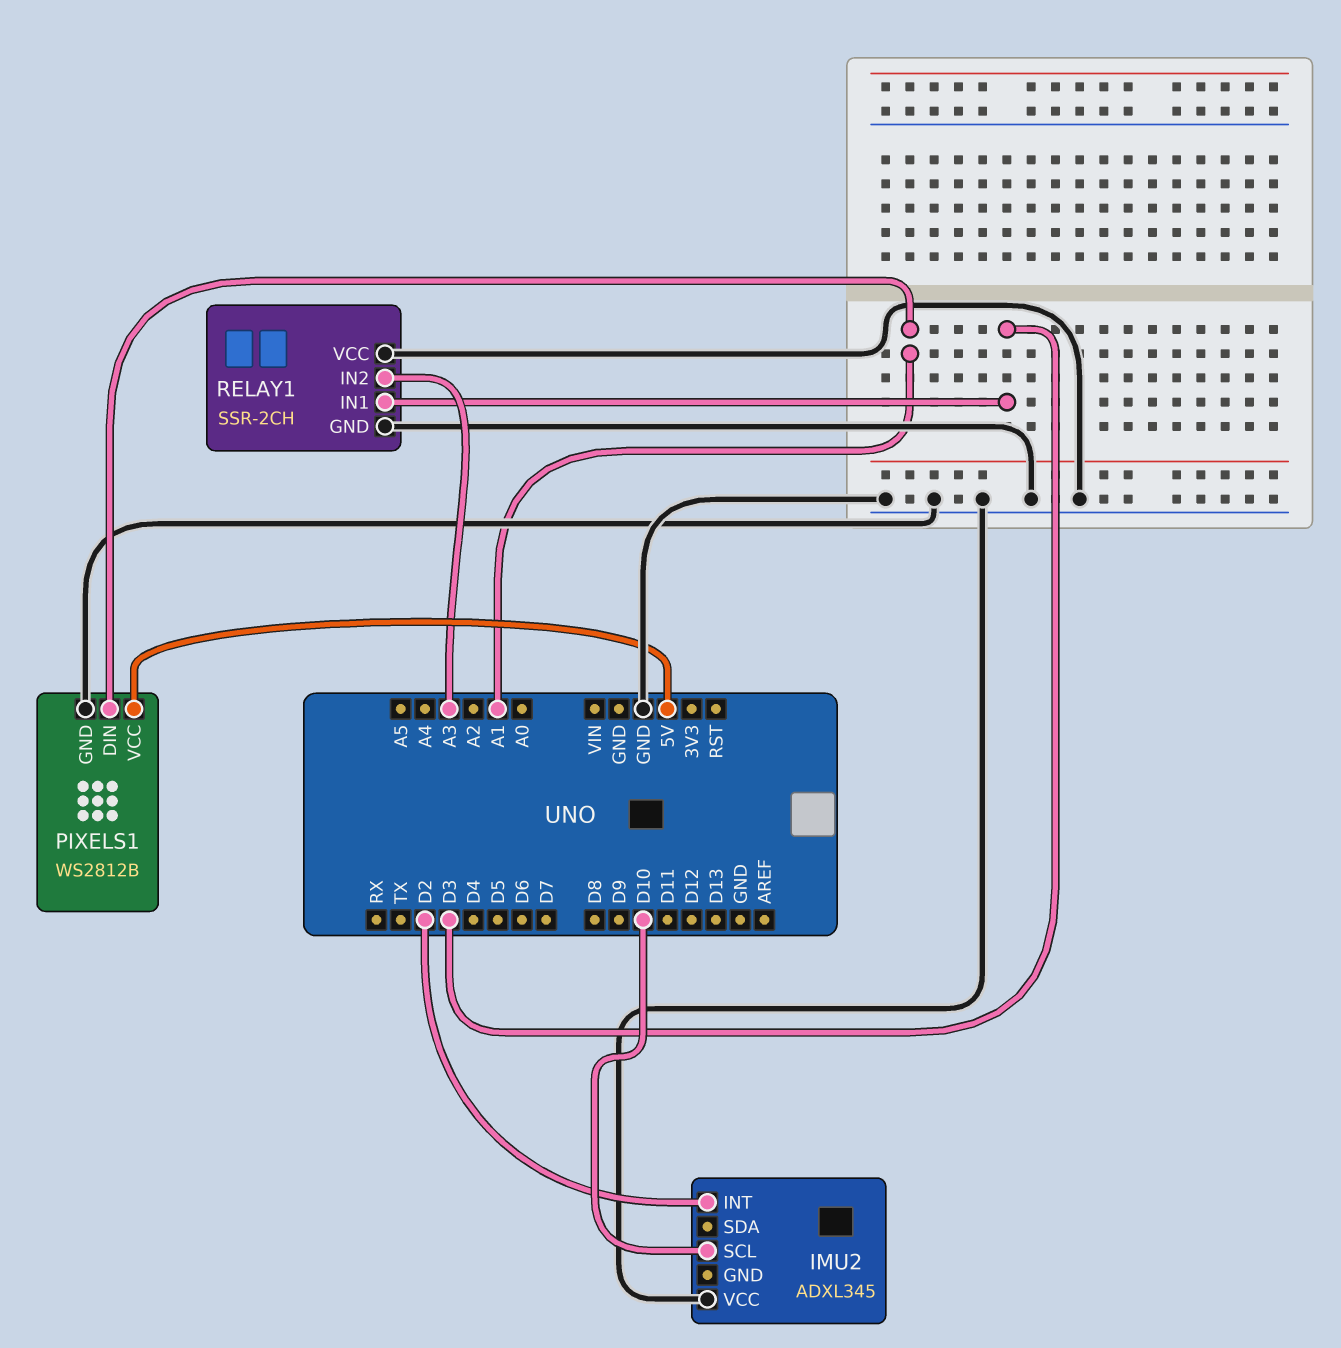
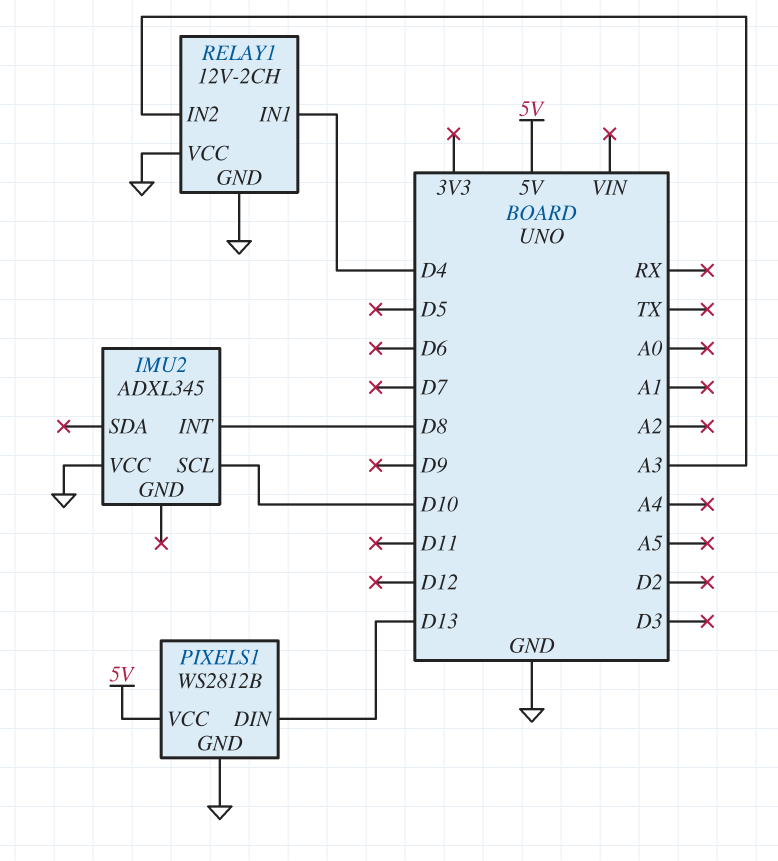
IMU2 pin INT: D2 -> D8
PIXELS1 pin DIN: A1 -> D13
RELAY1: SSR-2CH -> 12V-2CH
RELAY1 pin IN1: D3 -> D4

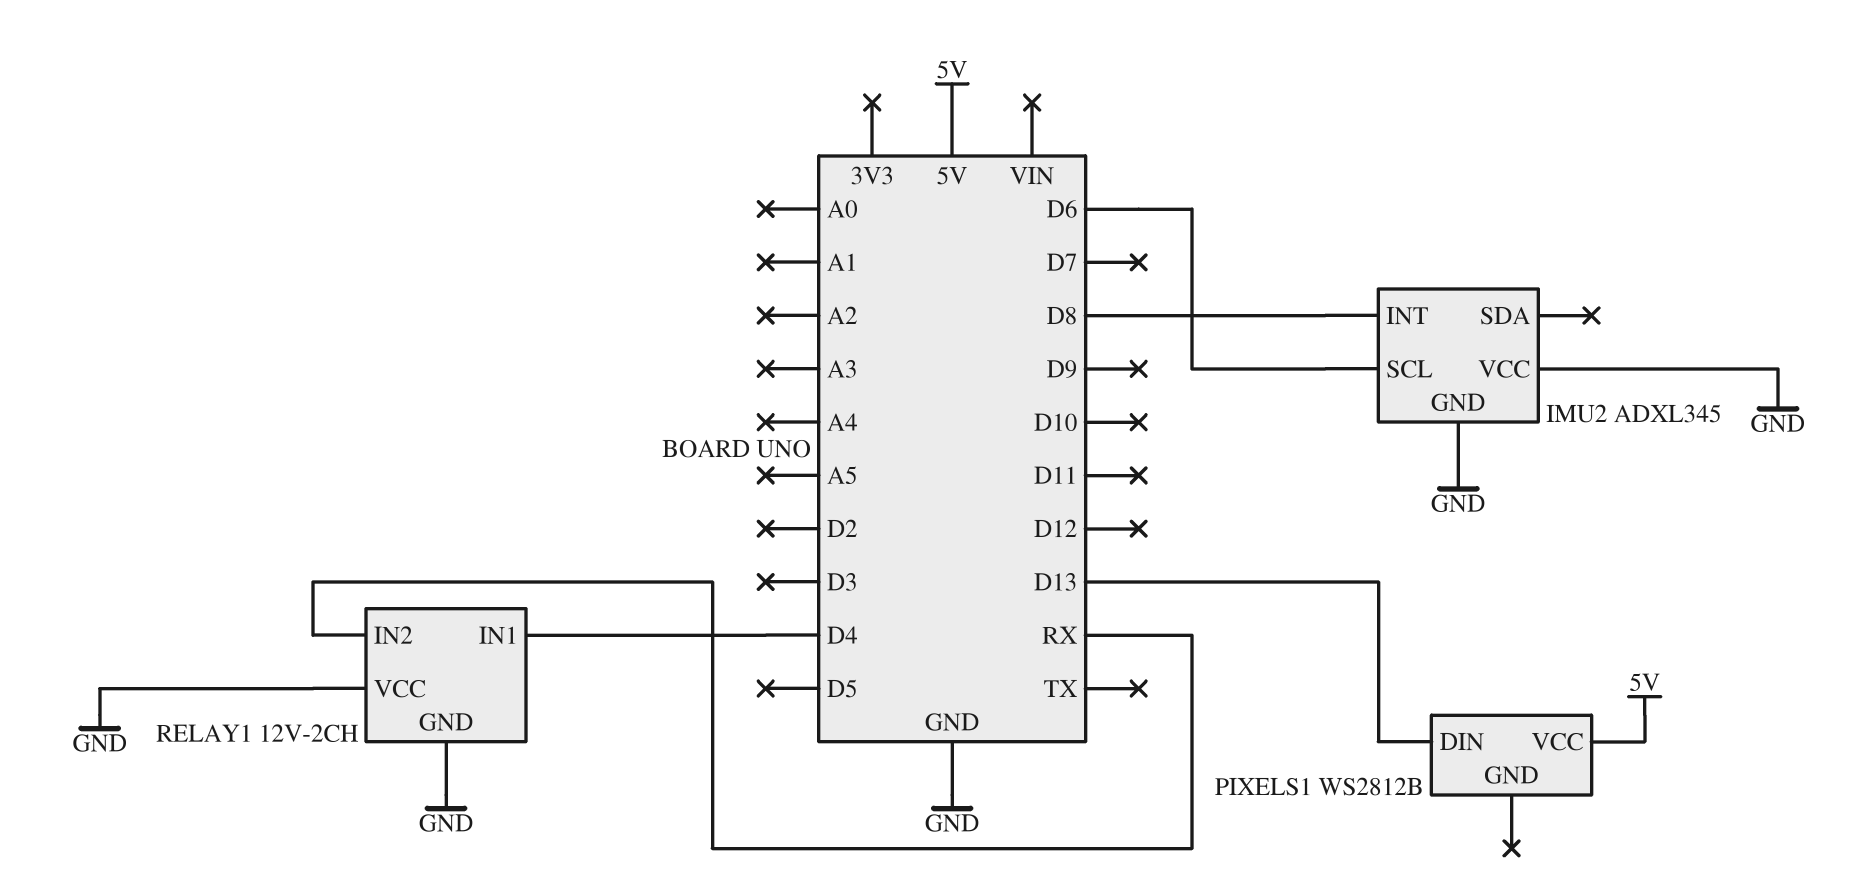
IMU2 pin GND: none -> GND
IMU2 pin SCL: D10 -> D6
PIXELS1 pin GND: GND -> none
RELAY1 pin IN2: A3 -> RX

